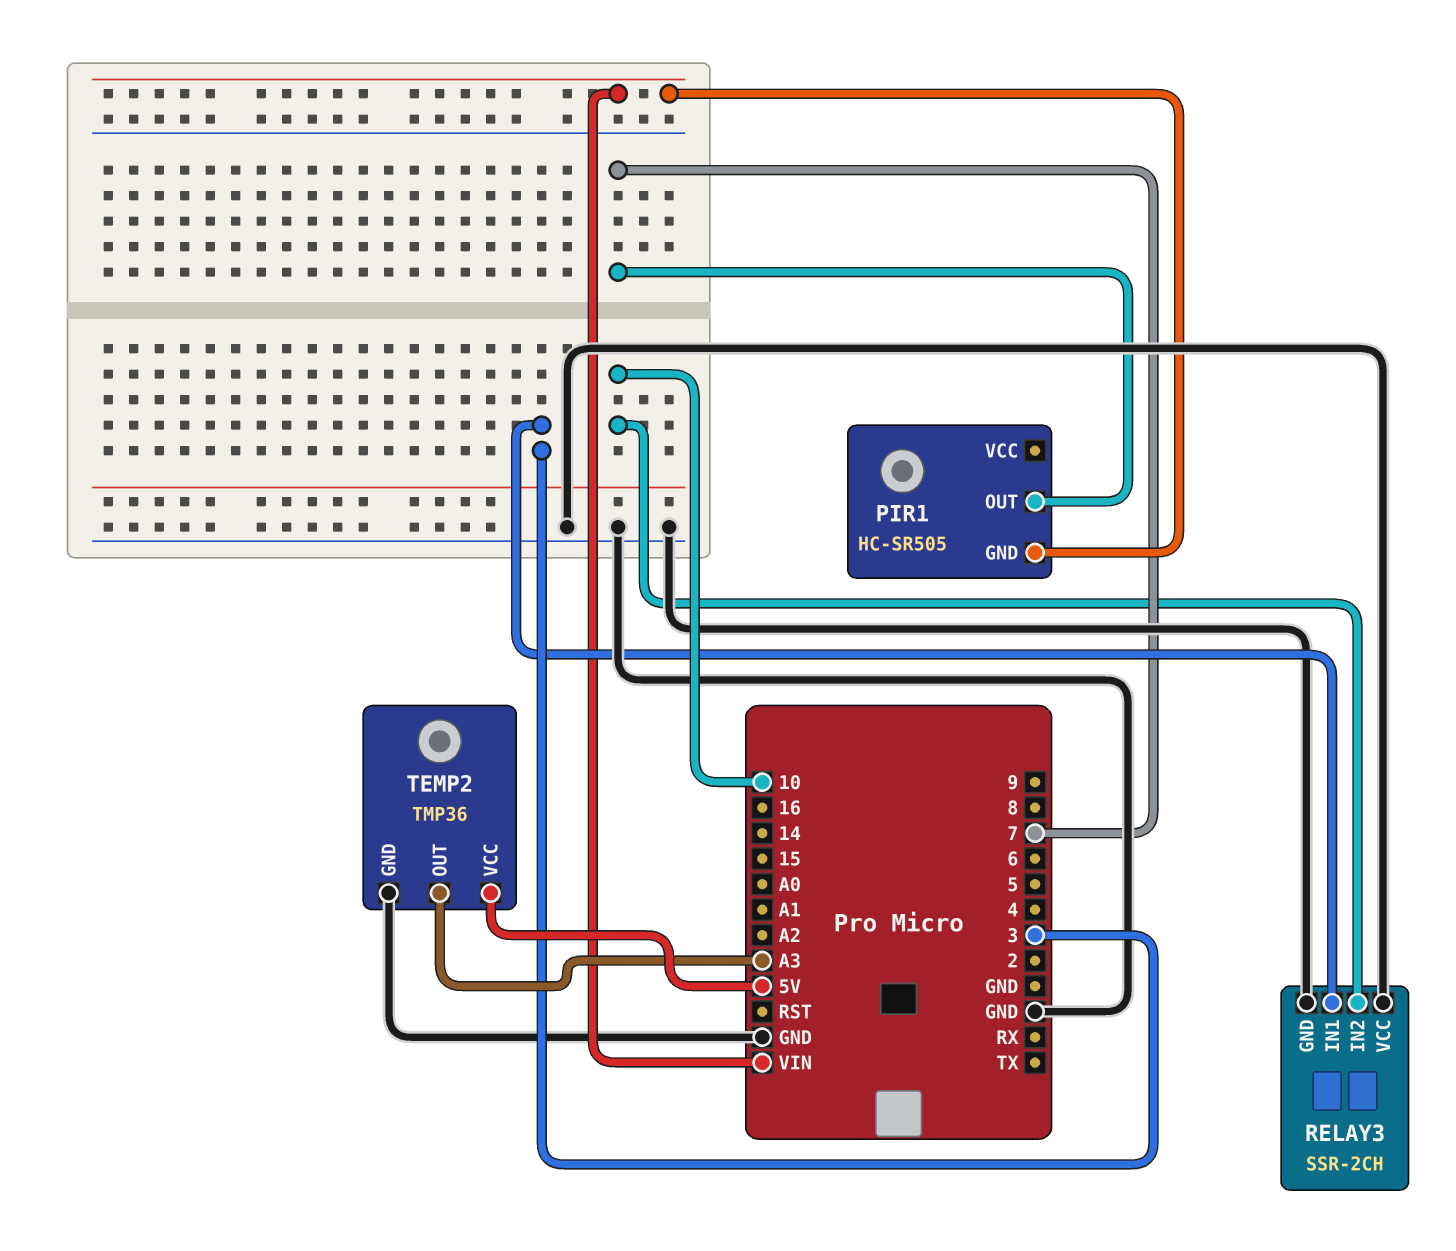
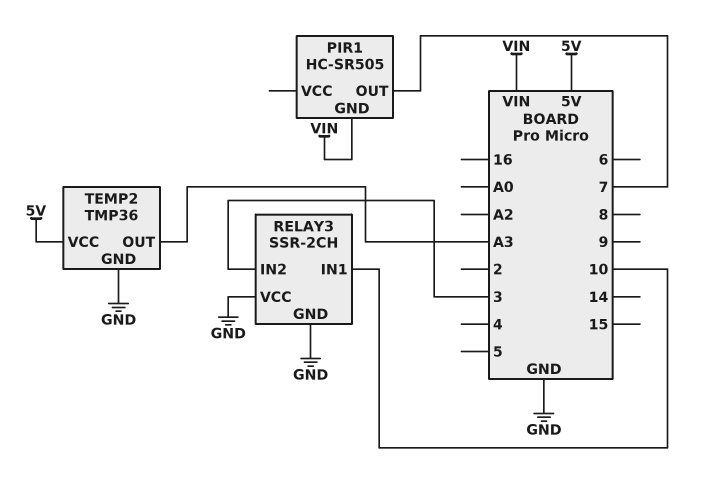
RELAY3 pin IN1: 3 -> 10
RELAY3 pin IN2: 10 -> 3

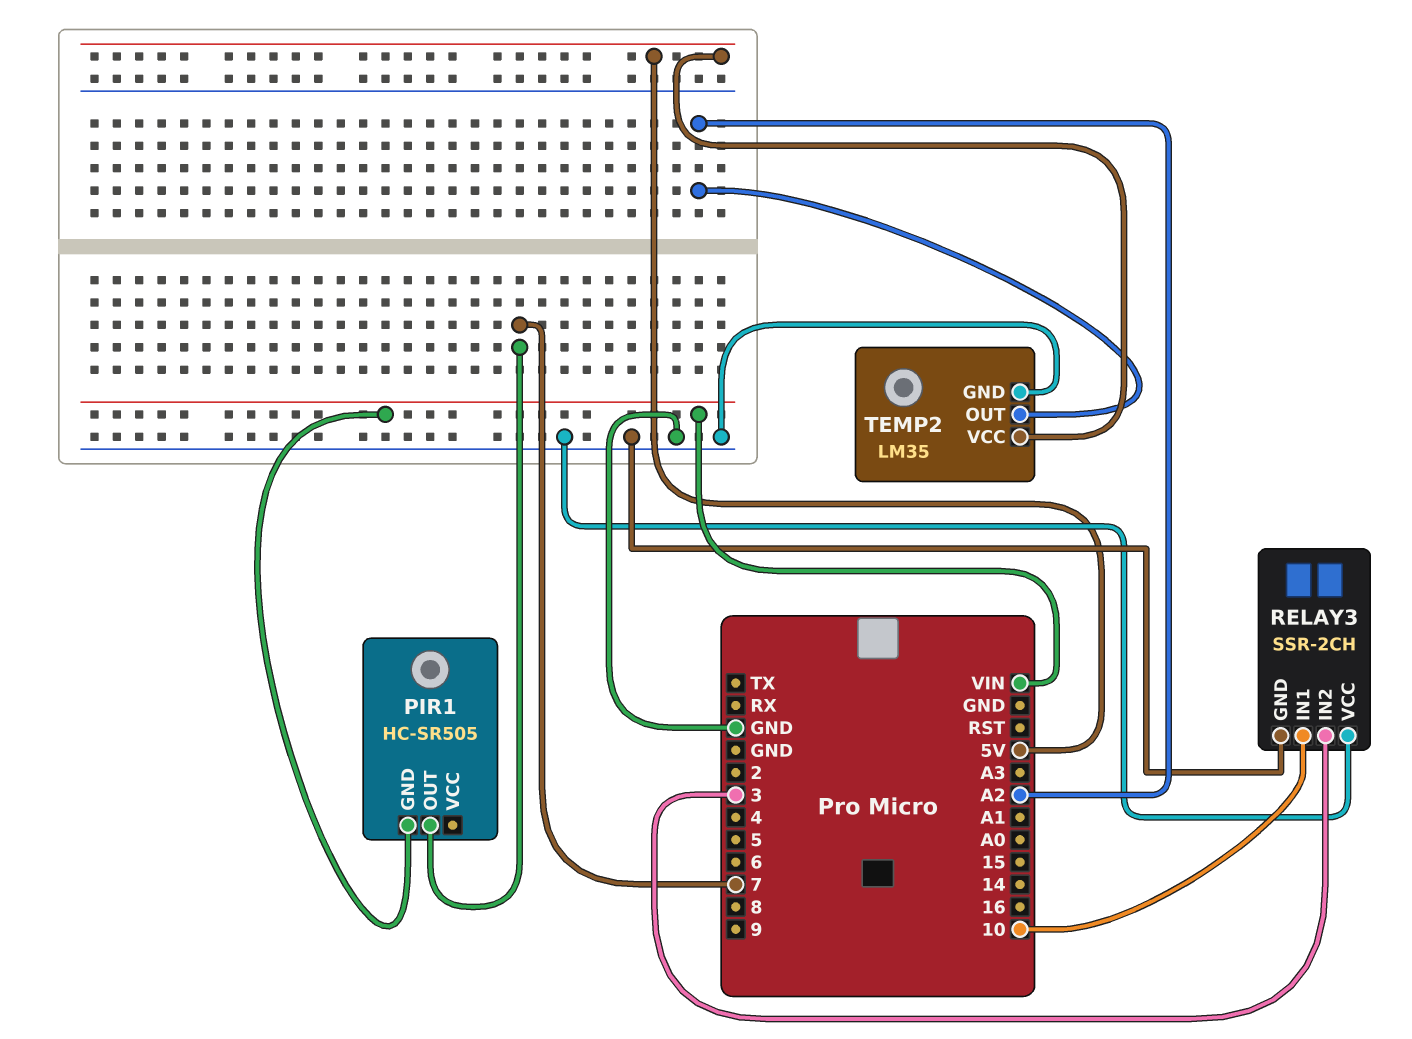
TEMP2: TMP36 -> LM35
TEMP2 pin OUT: A3 -> A2

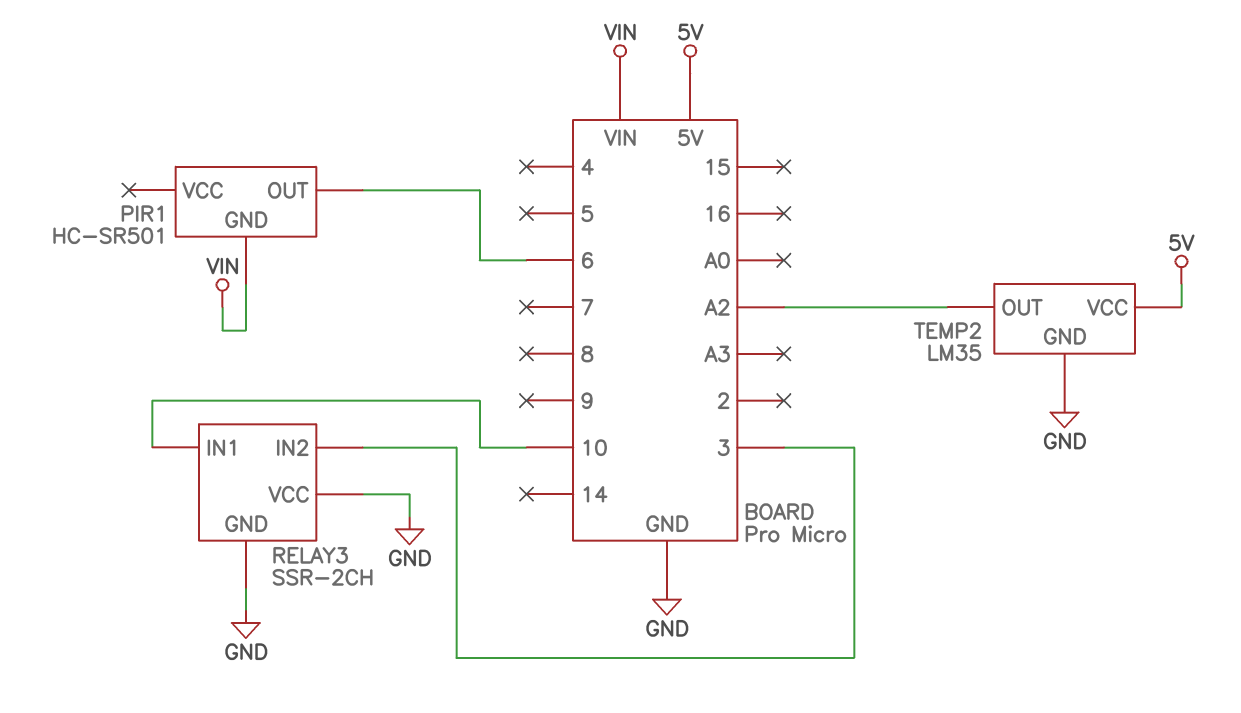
PIR1: HC-SR505 -> HC-SR501
PIR1 pin OUT: 7 -> 6

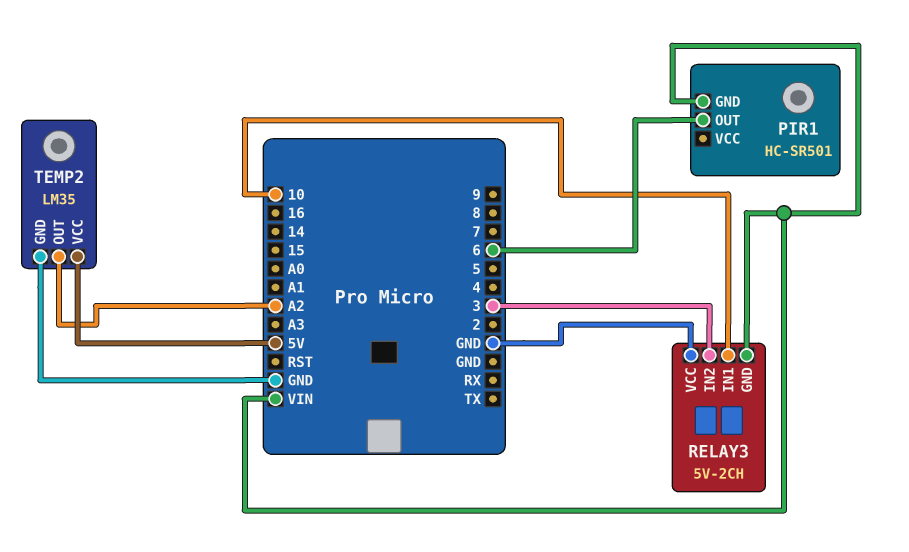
RELAY3: SSR-2CH -> 5V-2CH
RELAY3 pin GND: GND -> VIN

